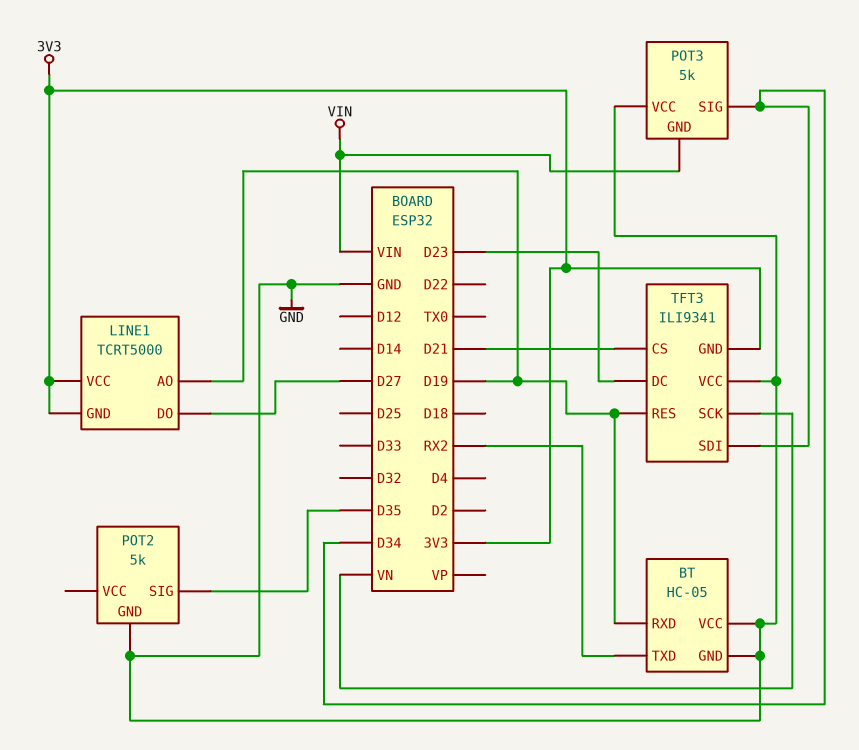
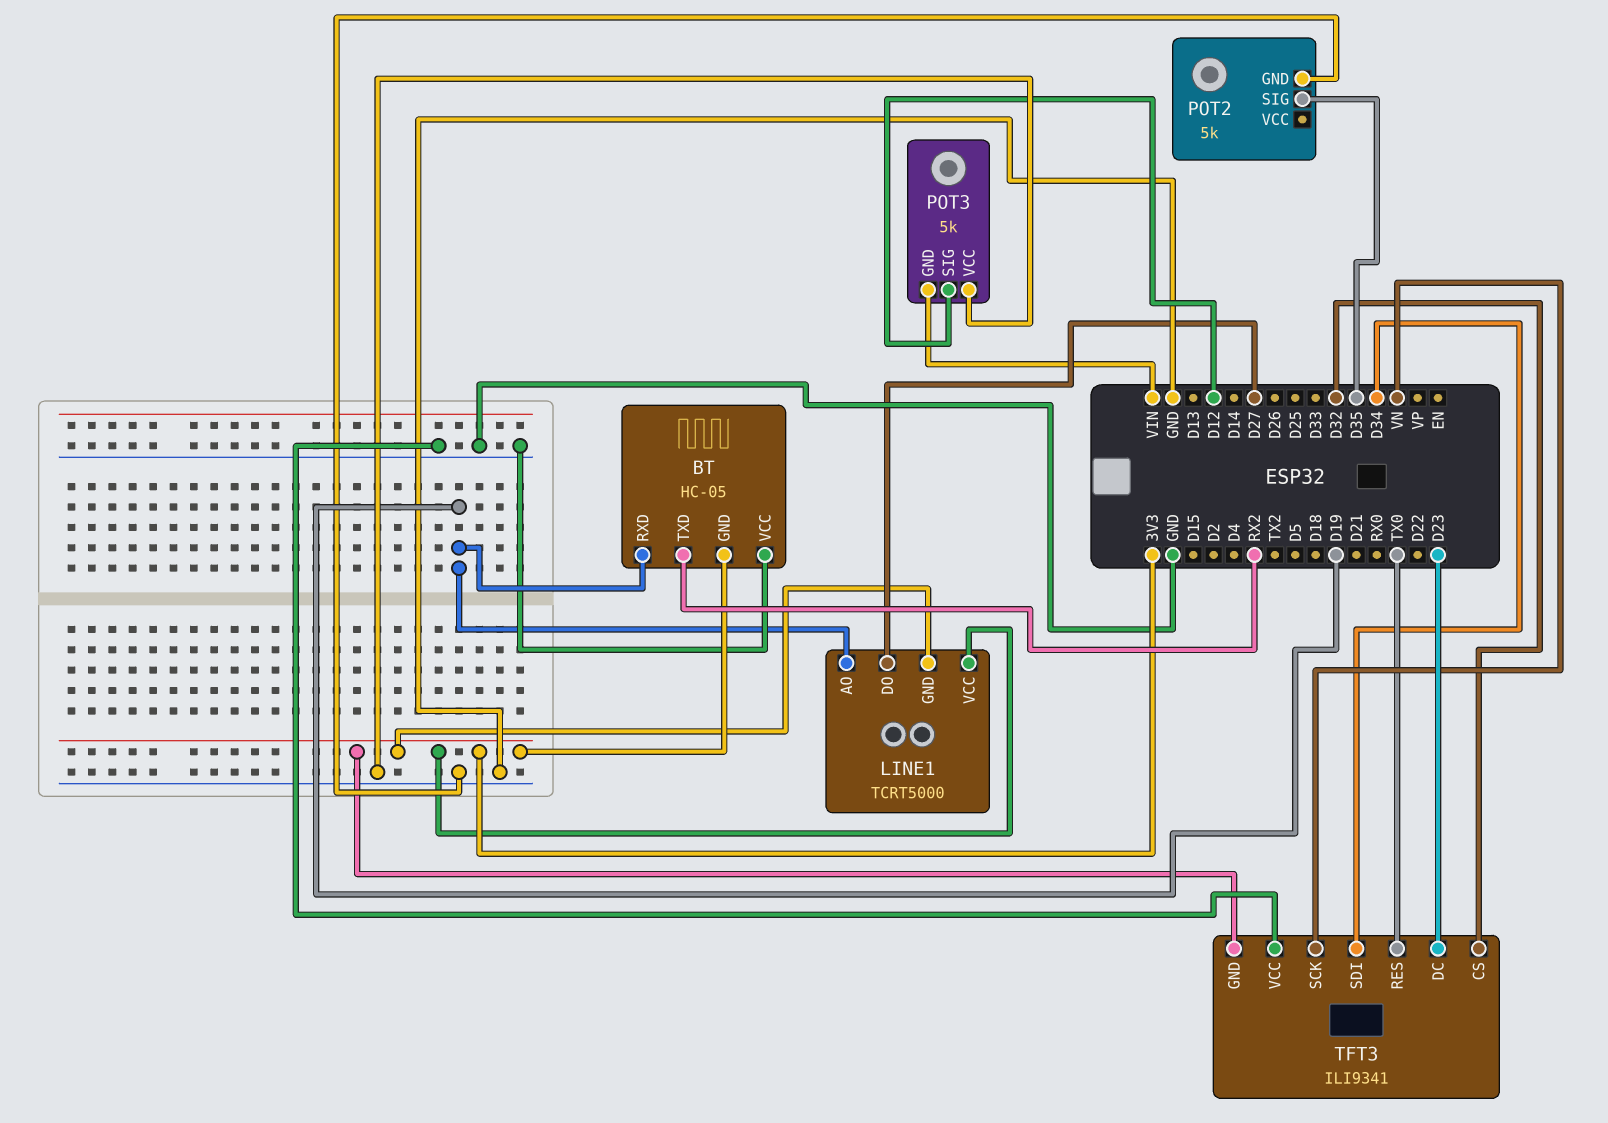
BT pin GND: GND -> 3V3
POT3 pin SIG: D34 -> D12
TFT3 pin CS: D21 -> D32
TFT3 pin RES: D19 -> TX0

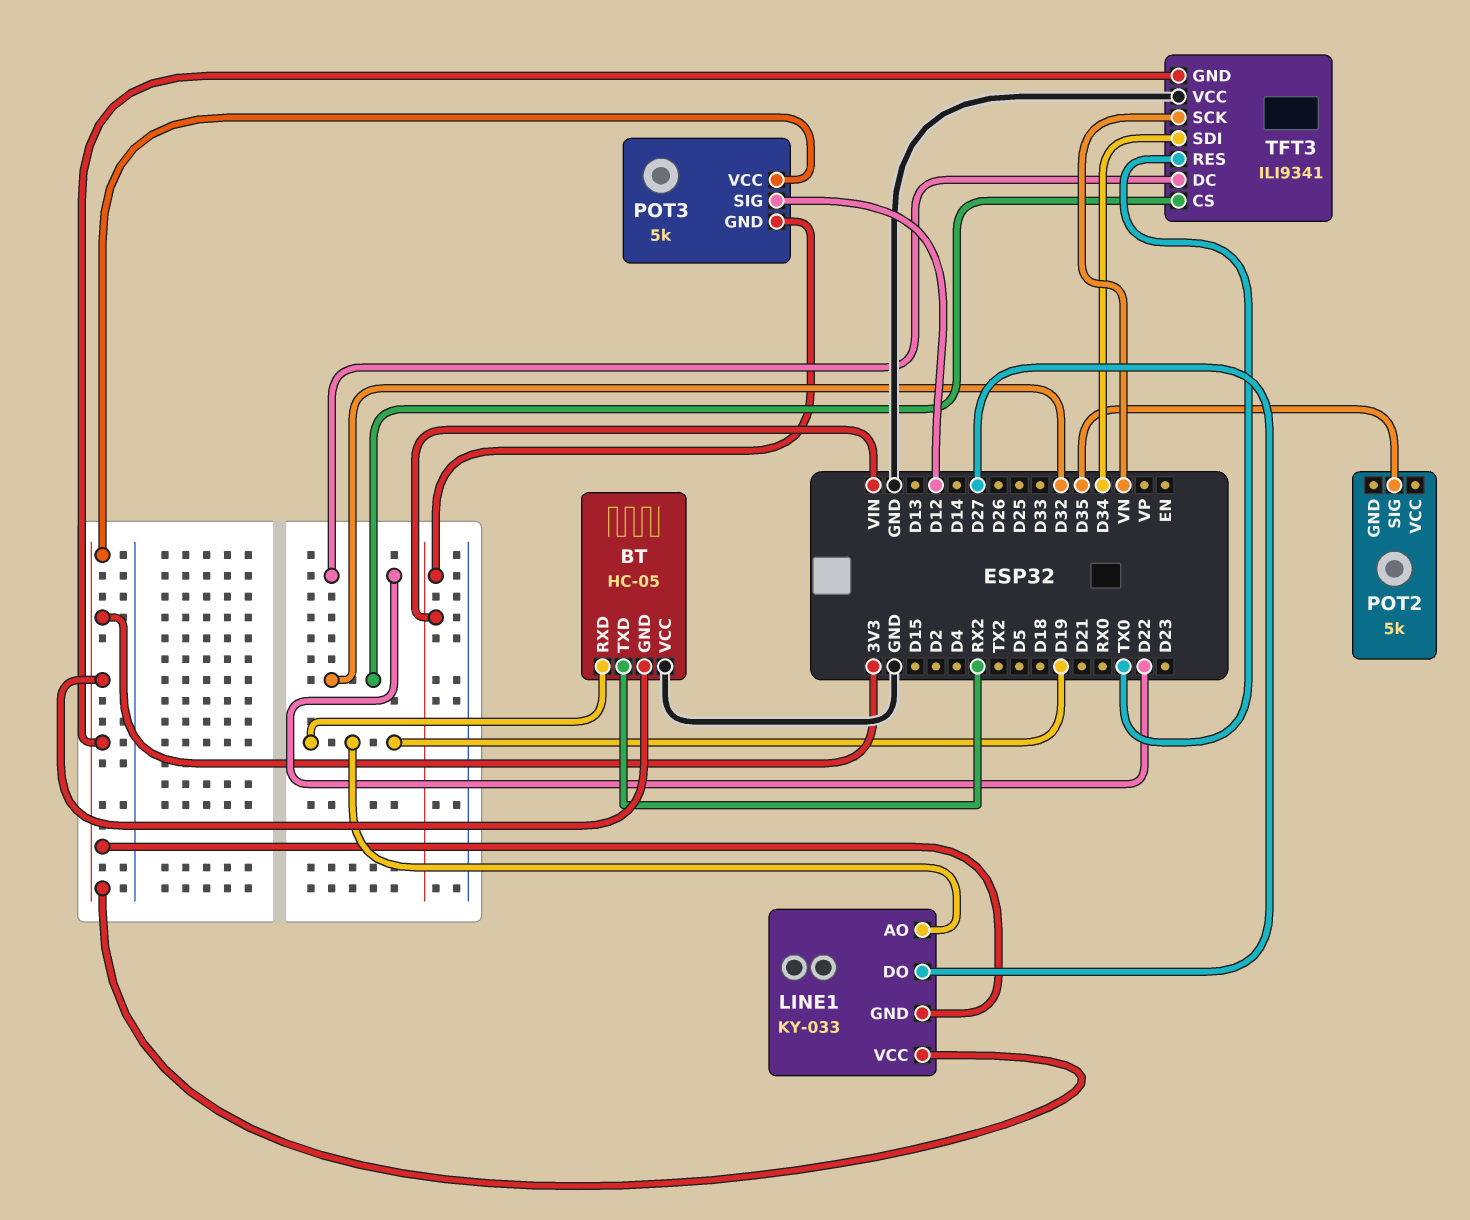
LINE1: TCRT5000 -> KY-033
POT2 pin GND: GND -> none
POT3 pin VCC: GND -> 3V3
TFT3 pin DC: D23 -> D22

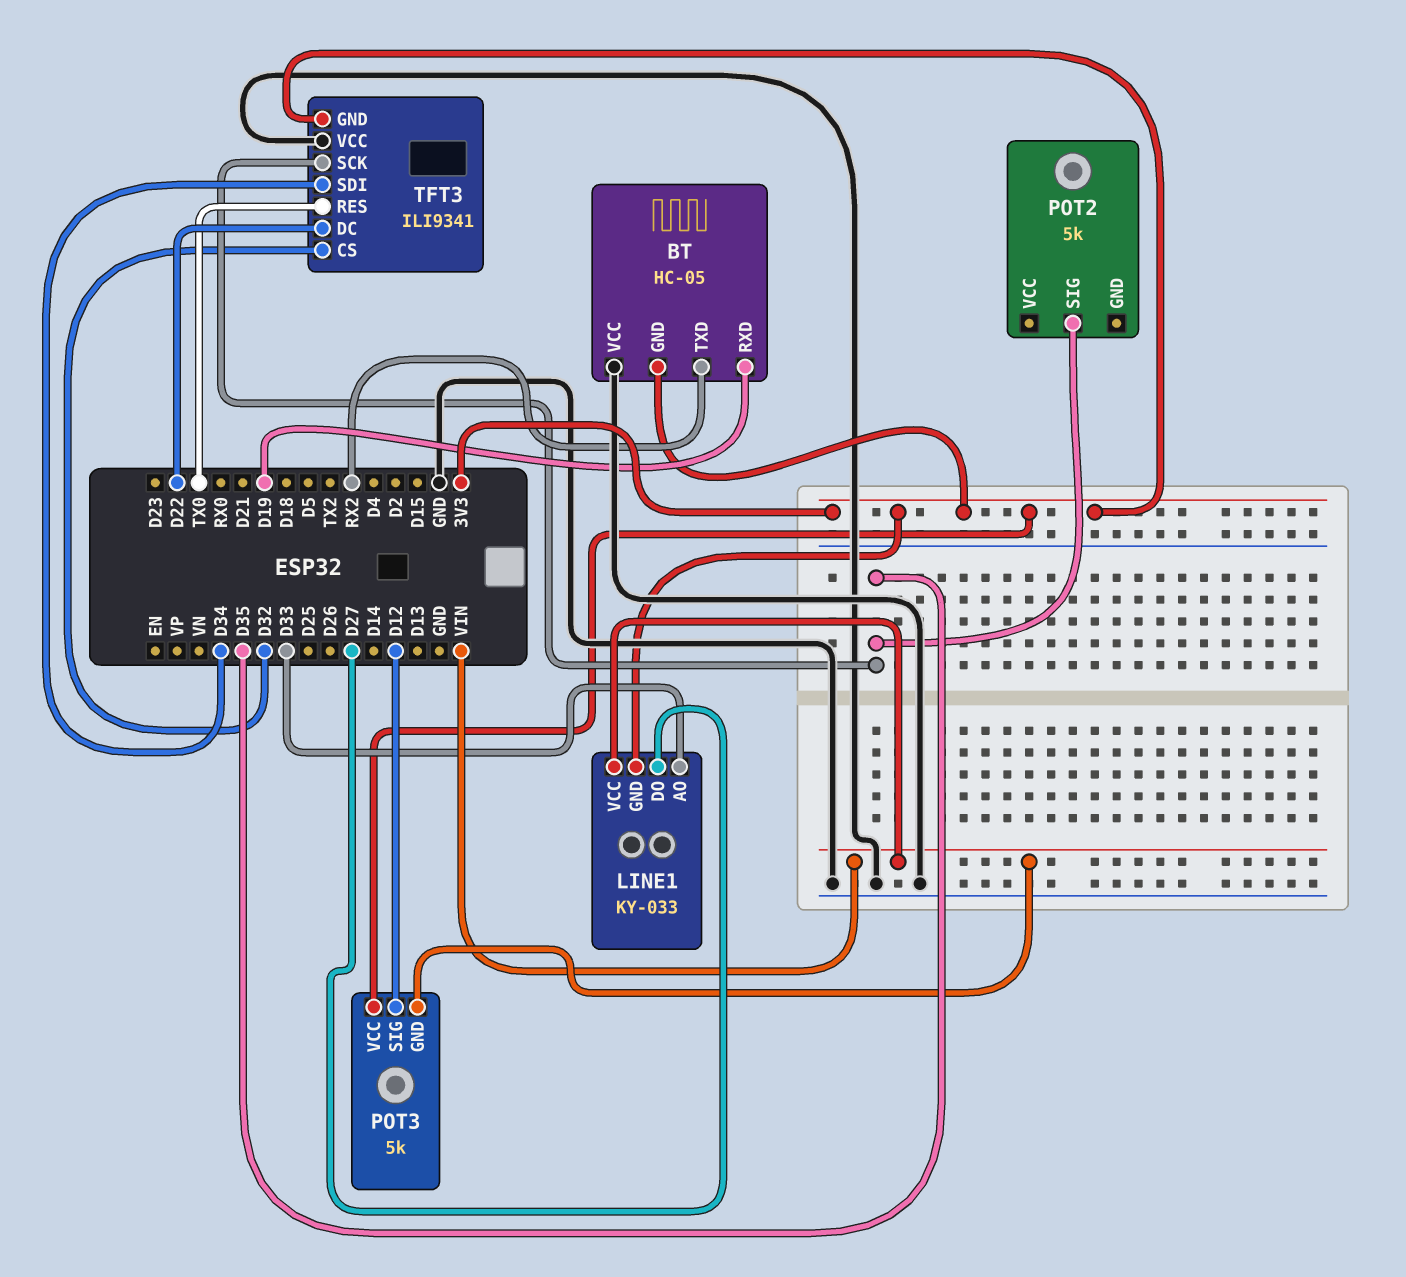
LINE1 pin AO: D19 -> D33
LINE1 pin VCC: 3V3 -> VIN
TFT3 pin SCK: VN -> D35

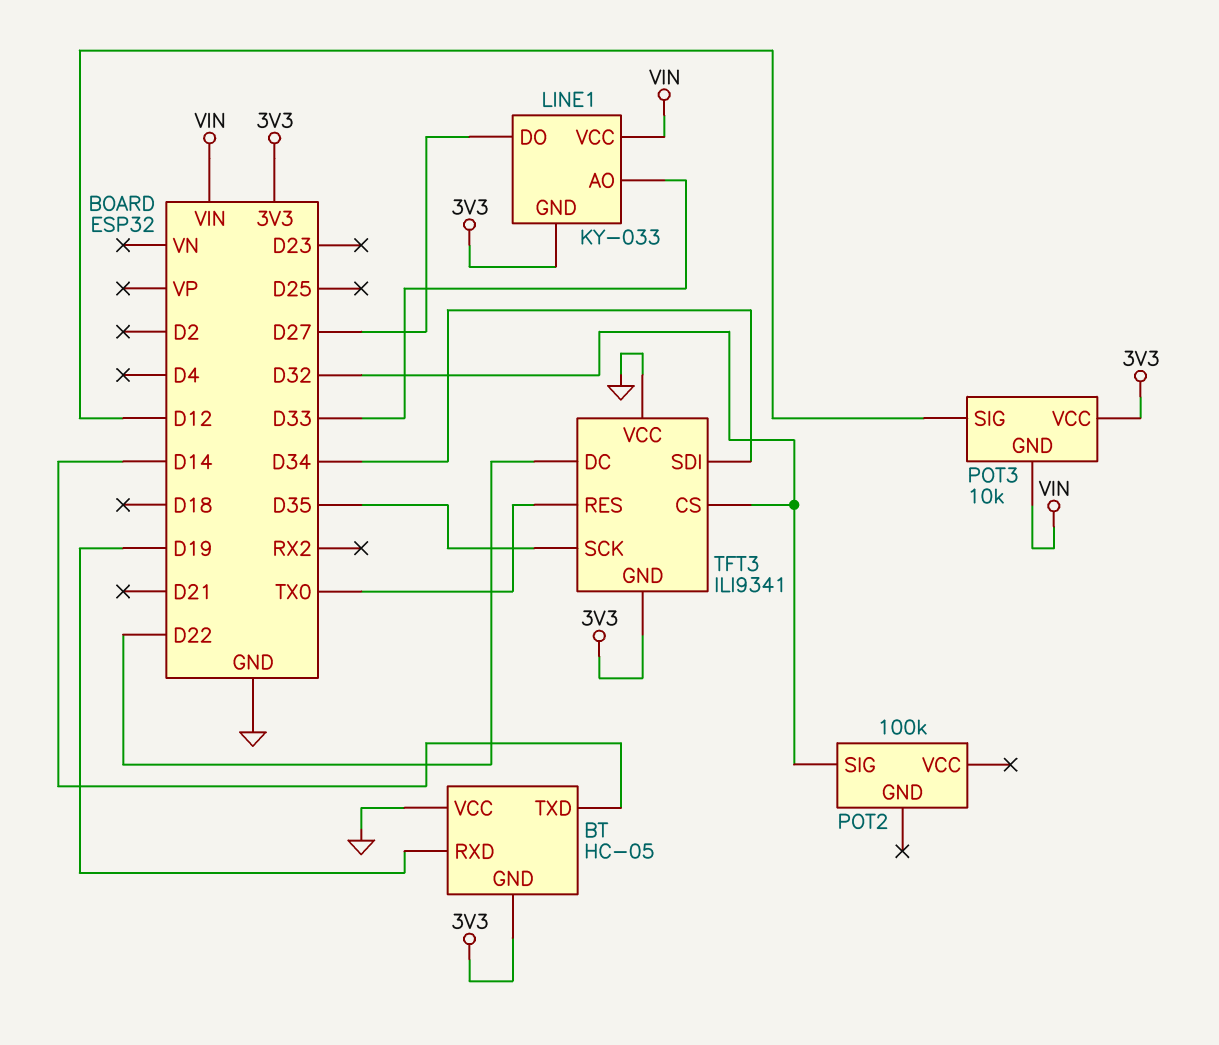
BT pin TXD: RX2 -> D14
POT2: 5k -> 100k
POT2 pin SIG: D35 -> D32
POT3: 5k -> 10k

